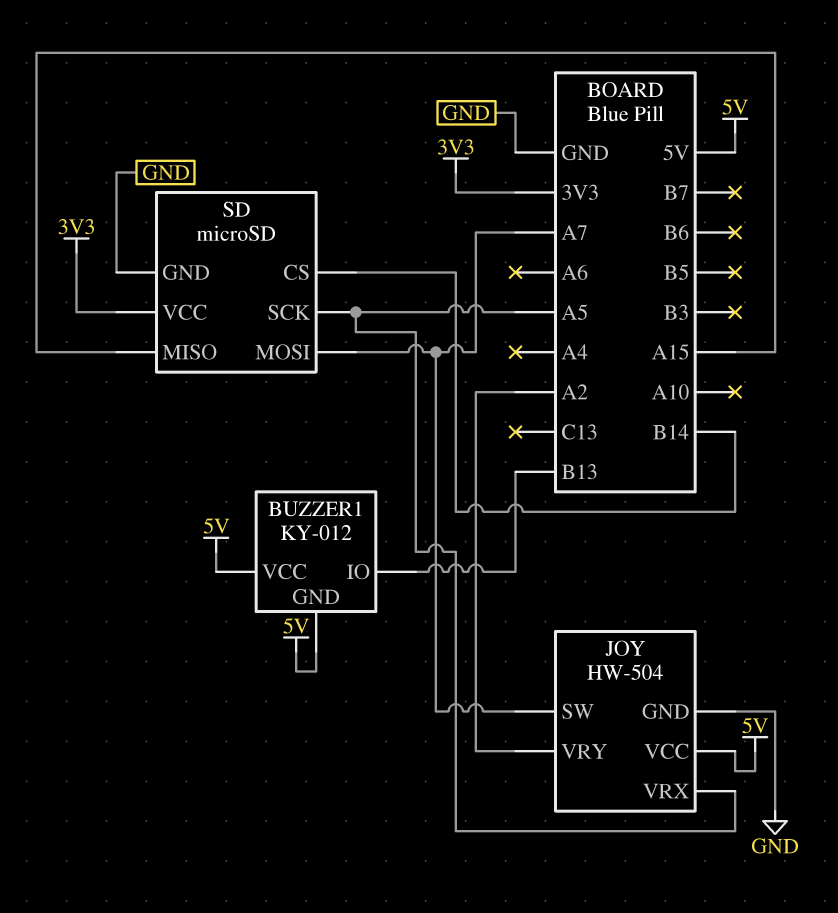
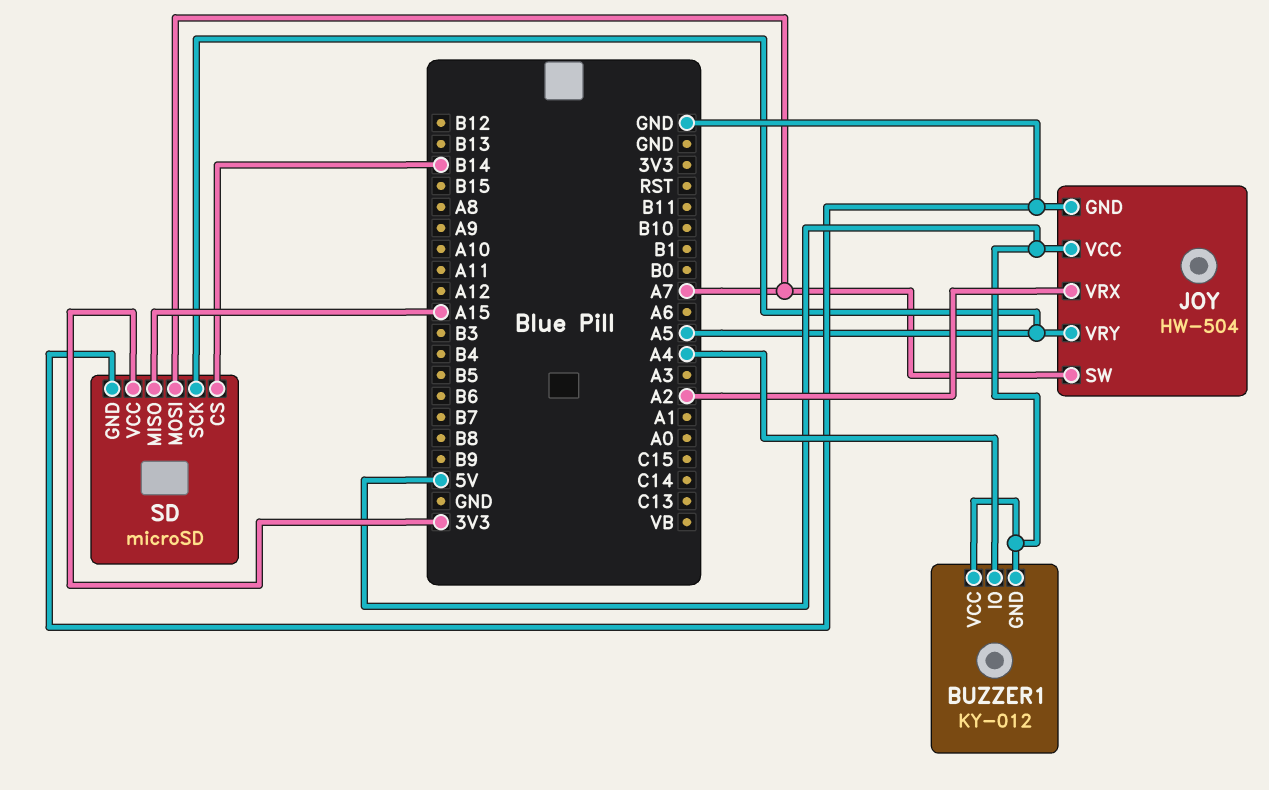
BUZZER1 pin IO: B13 -> A4
JOY pin VRX: A5 -> A2
JOY pin VRY: A2 -> A5

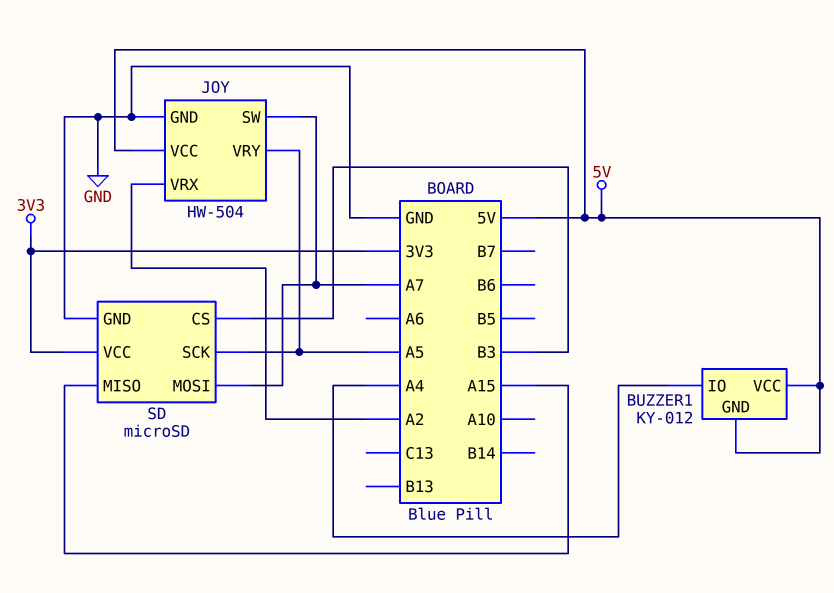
SD pin CS: B14 -> B3

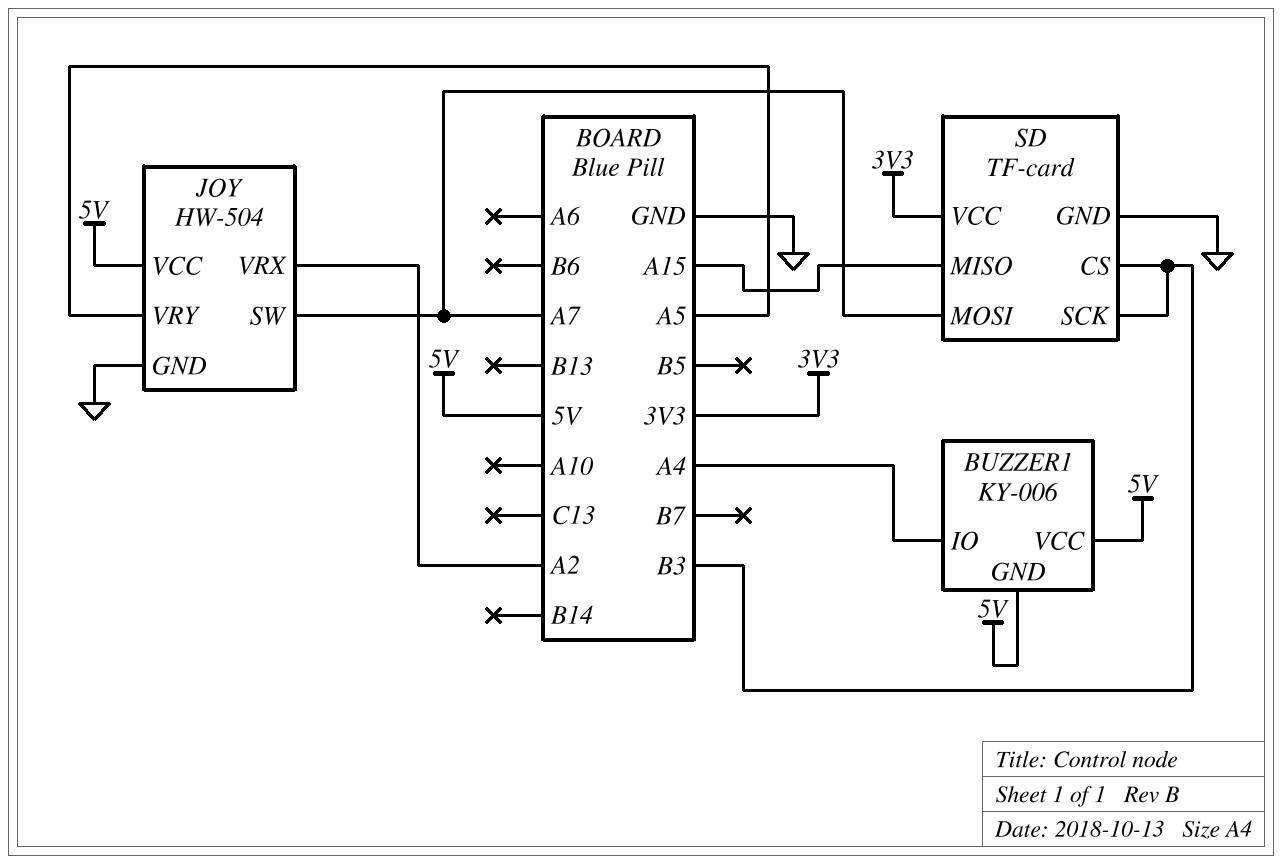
BUZZER1: KY-012 -> KY-006
SD: microSD -> TF-card
SD pin SCK: A5 -> B3

